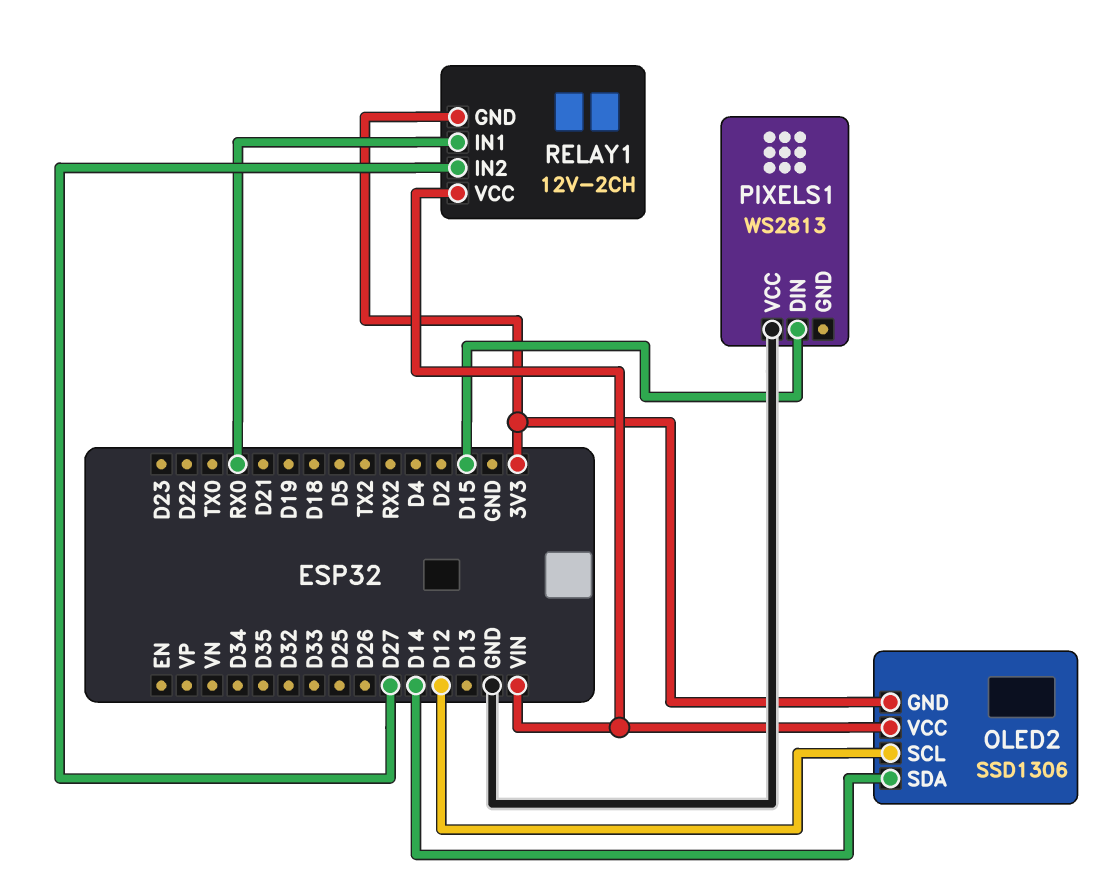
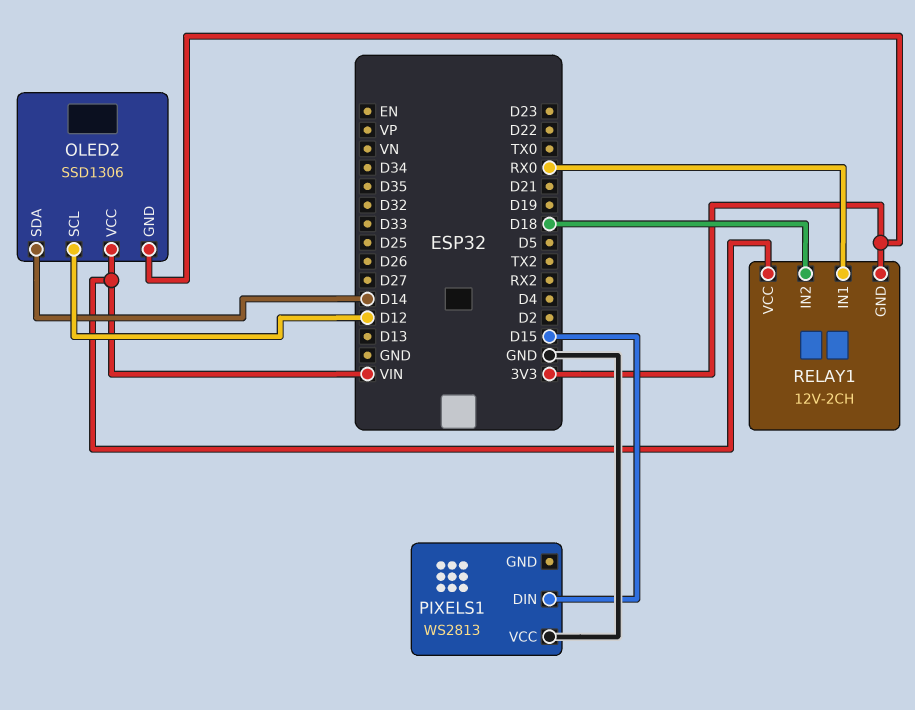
RELAY1 pin IN2: D27 -> D18

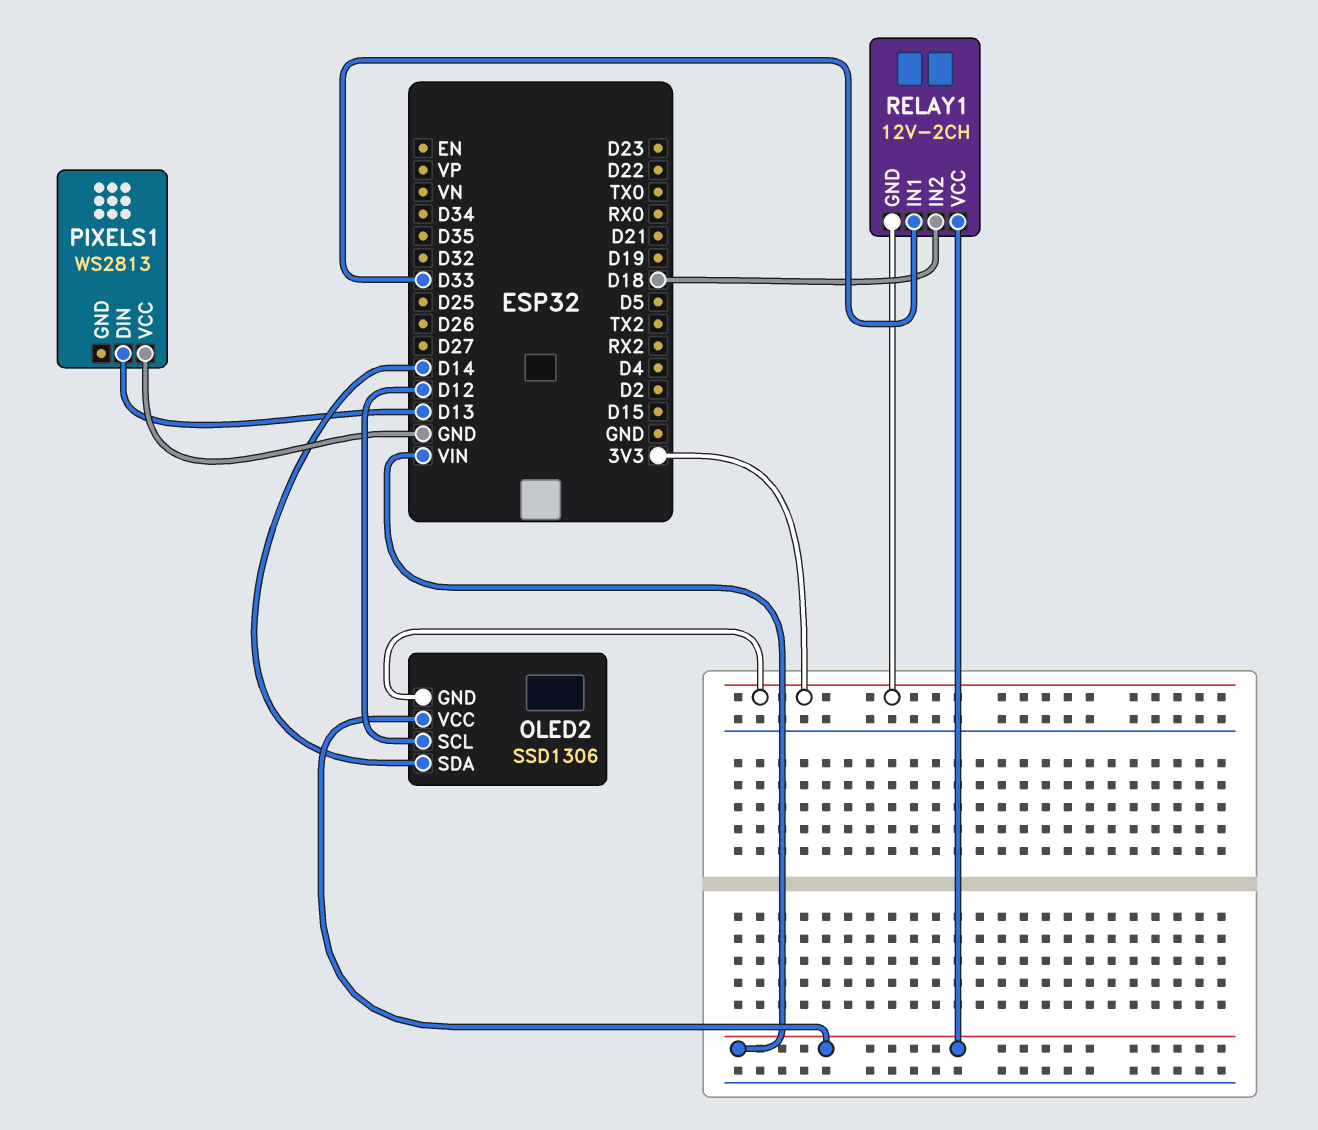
PIXELS1 pin DIN: D15 -> D13
RELAY1 pin IN1: RX0 -> D33

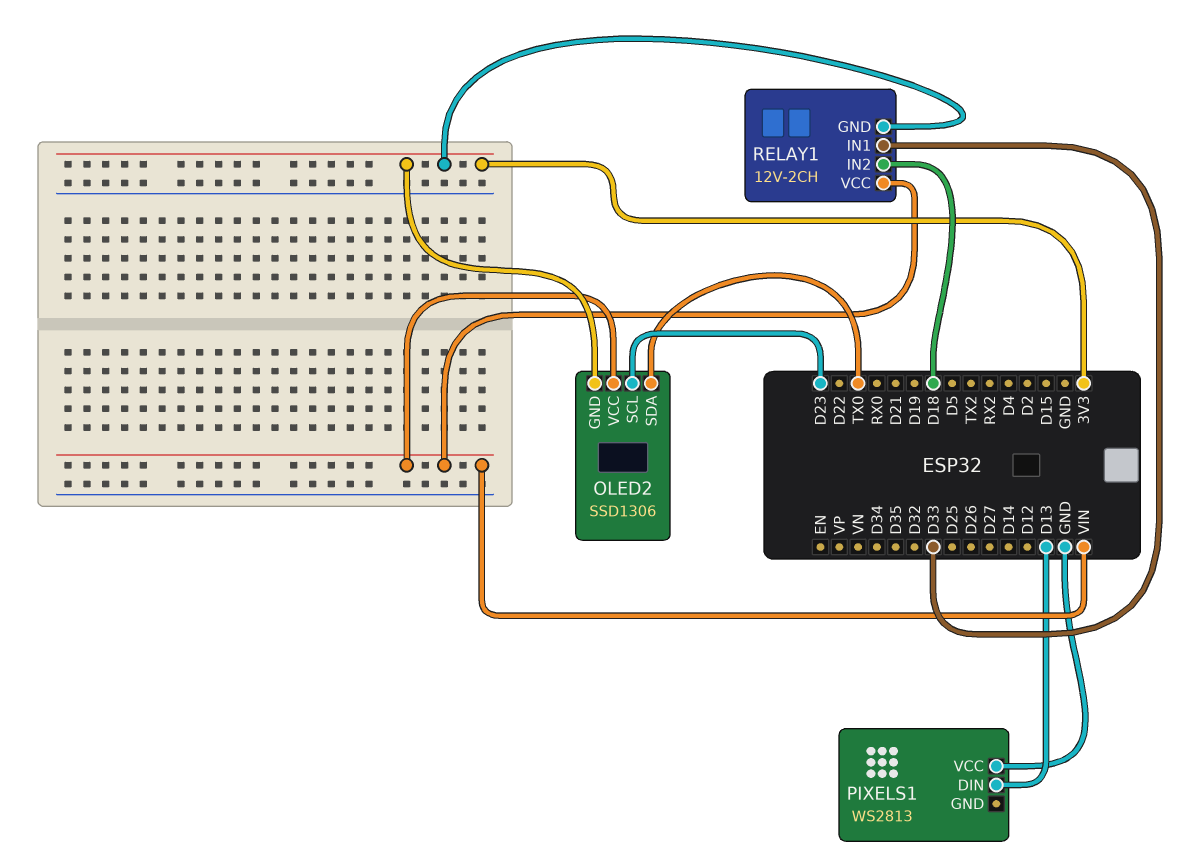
OLED2 pin SCL: D12 -> D23
OLED2 pin SDA: D14 -> TX0

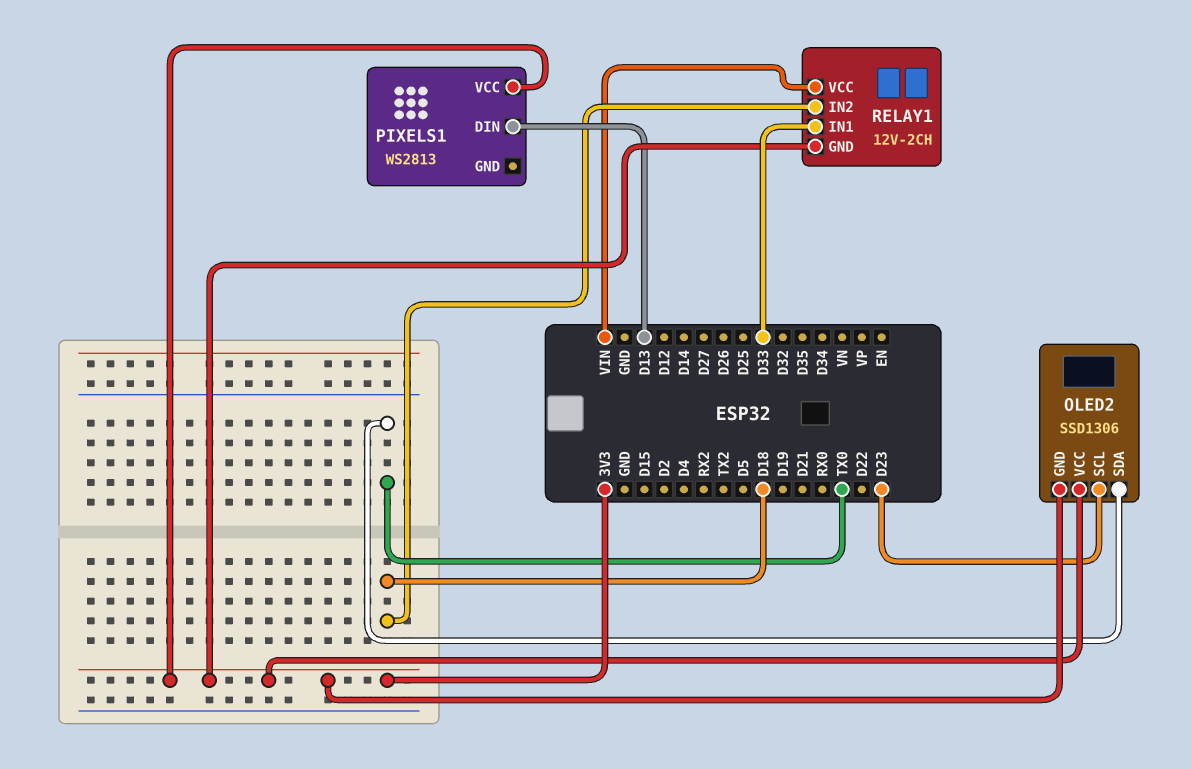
OLED2 pin VCC: VIN -> 3V3
PIXELS1 pin VCC: GND -> 3V3

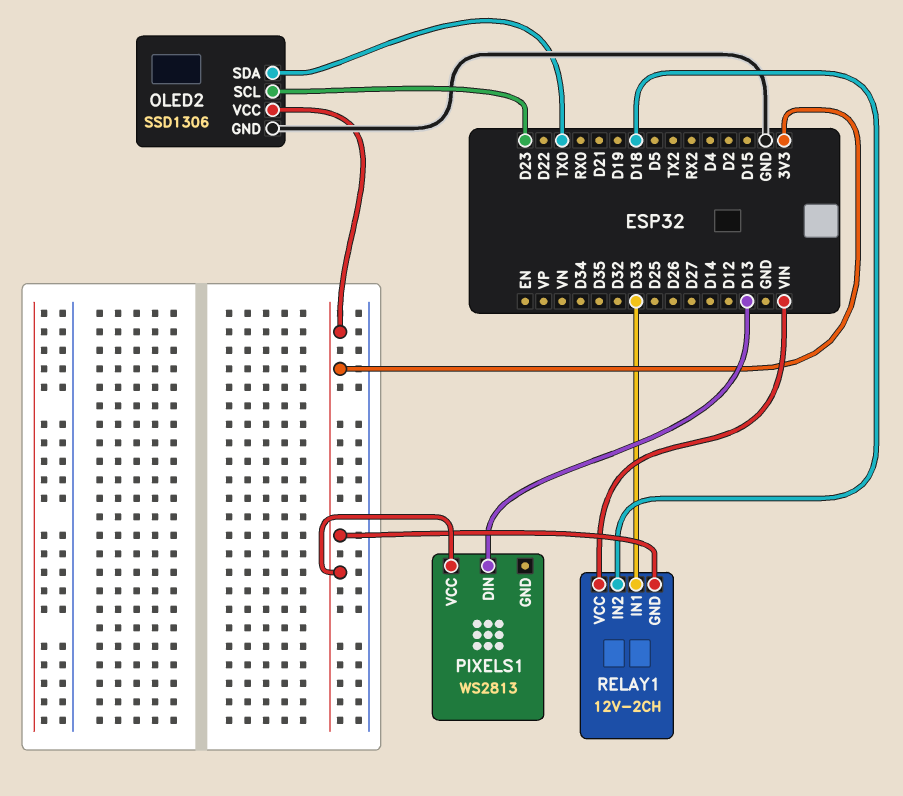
OLED2 pin GND: 3V3 -> GND

